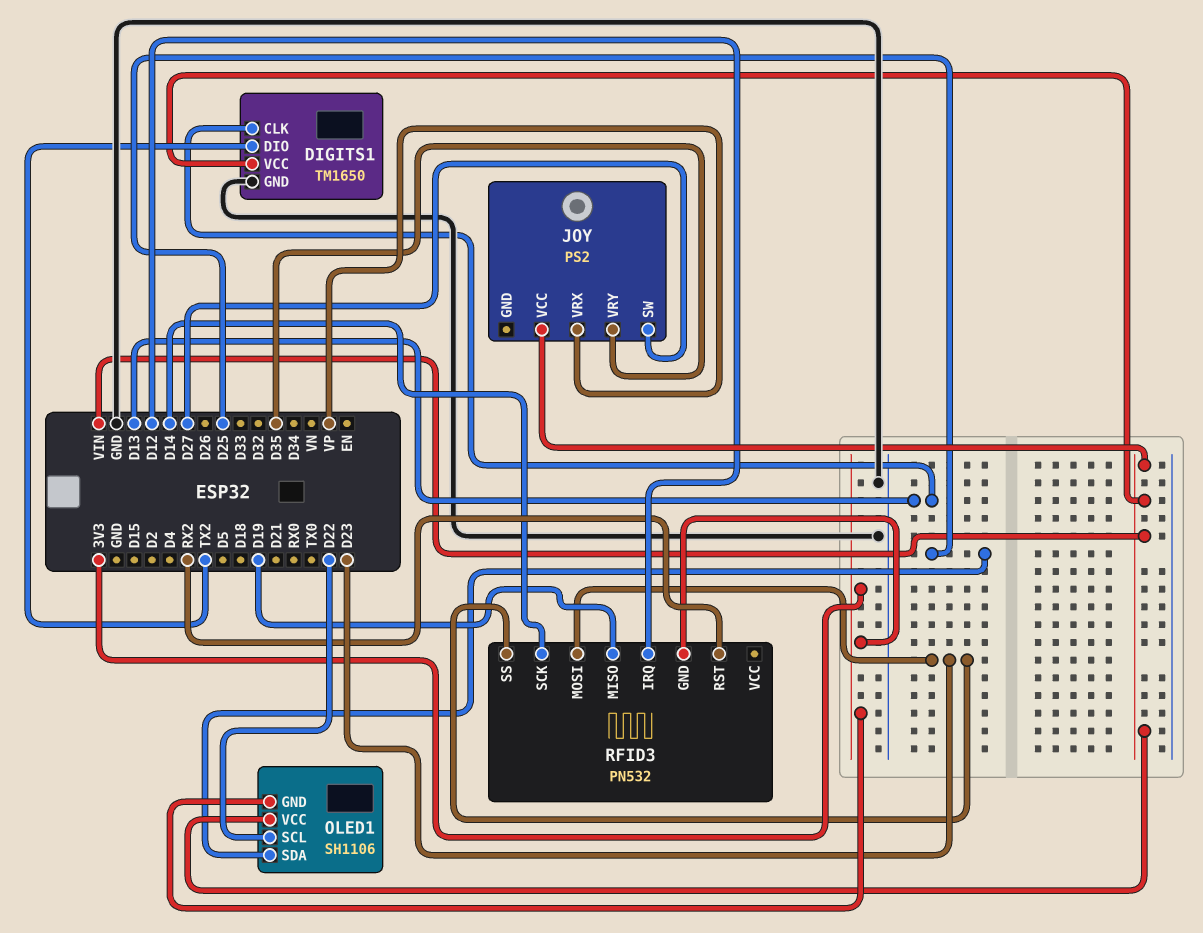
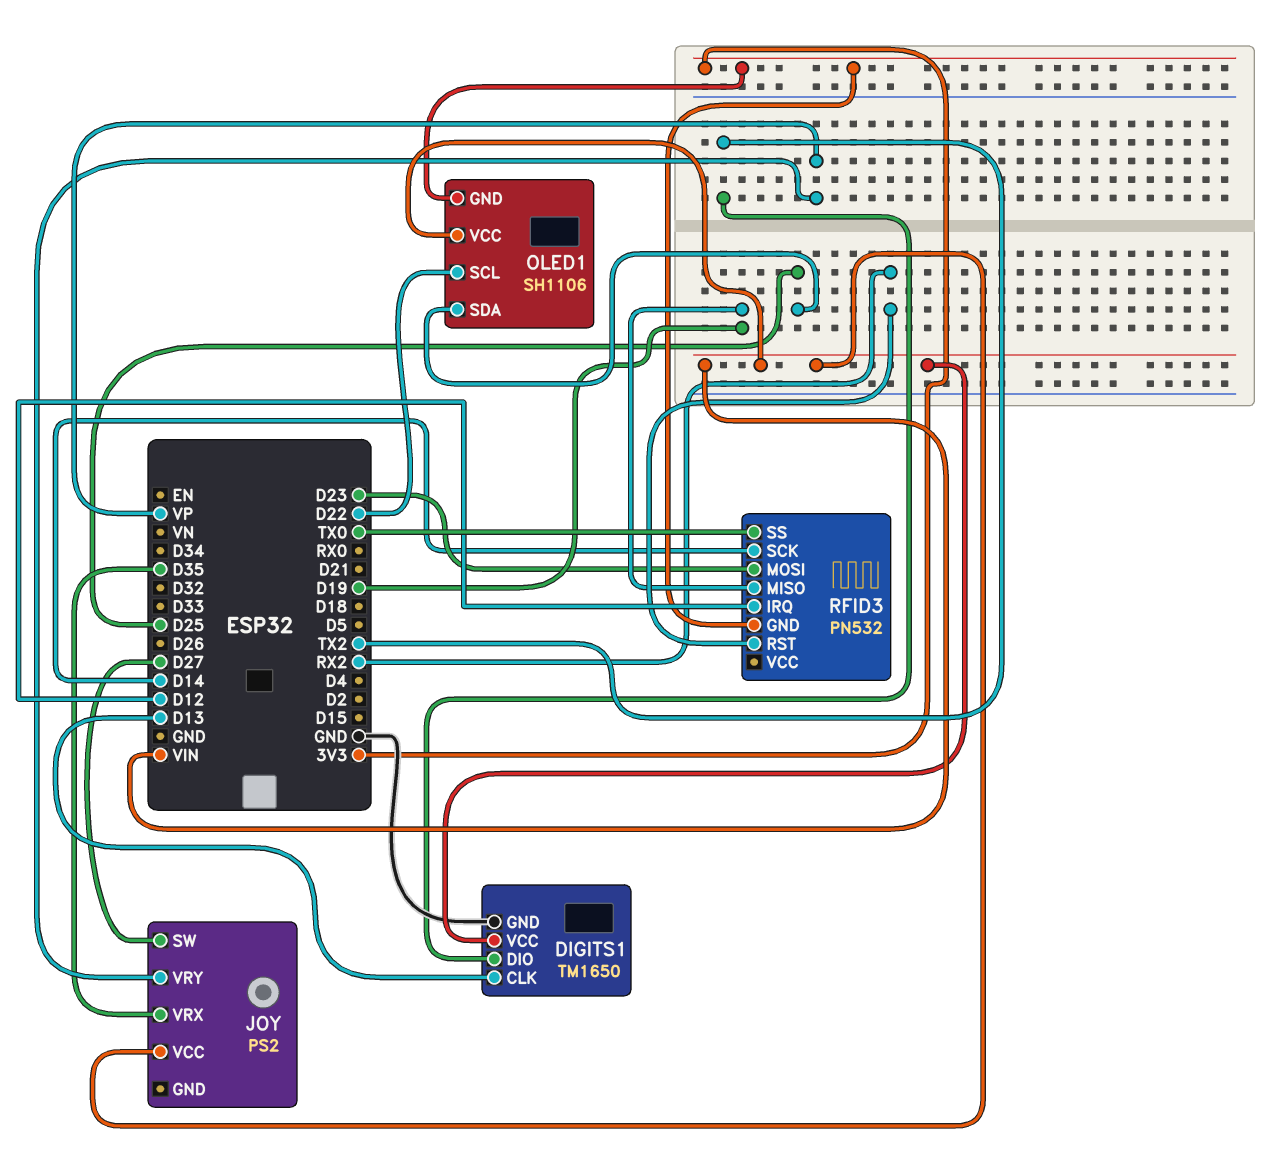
JOY pin VRX: VP -> D35
JOY pin VRY: D35 -> VP
RFID3 pin SS: D23 -> TX0

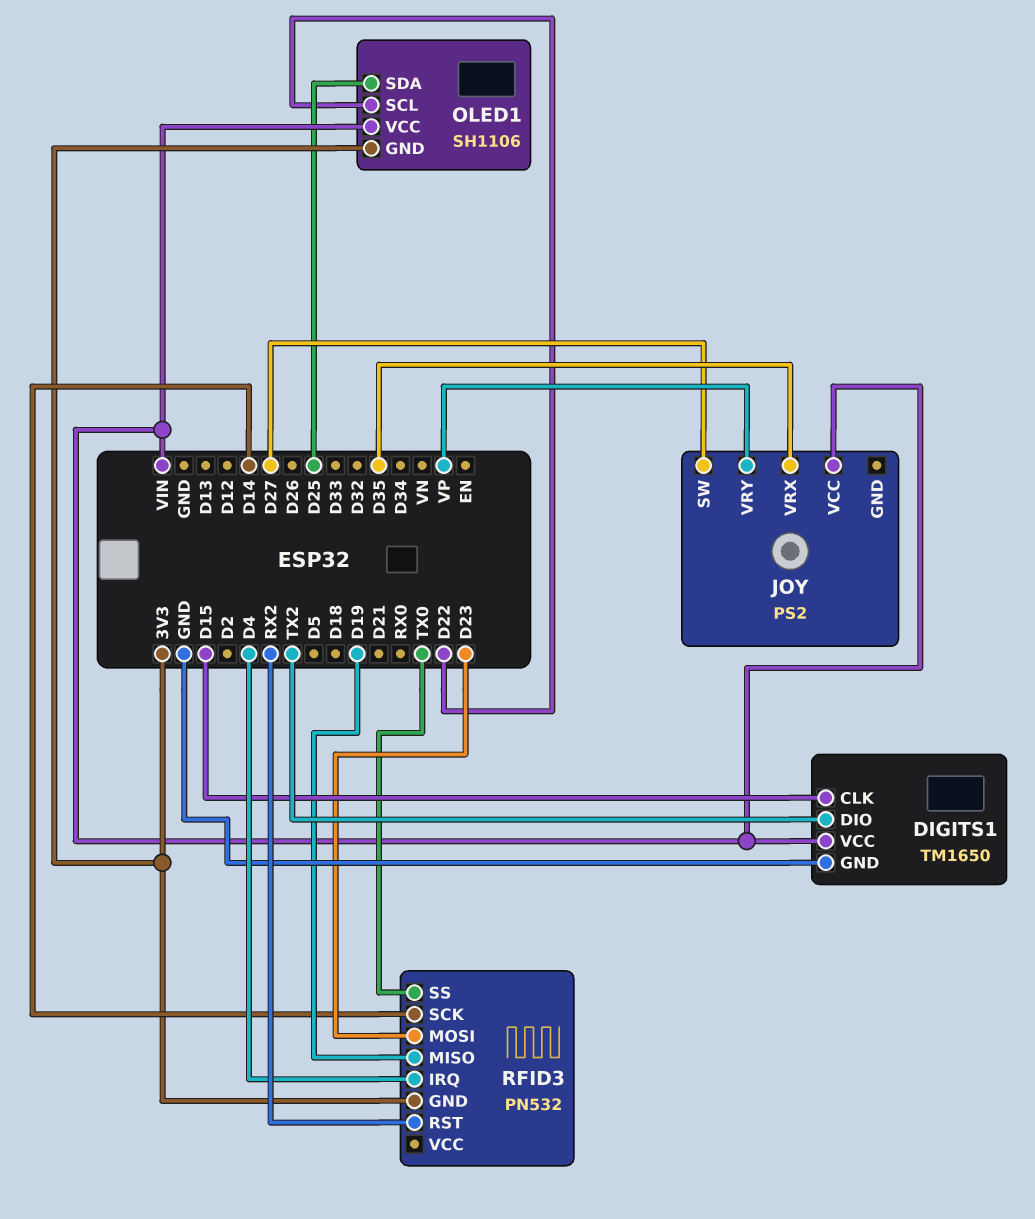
DIGITS1 pin CLK: D13 -> D15
RFID3 pin IRQ: D12 -> D4

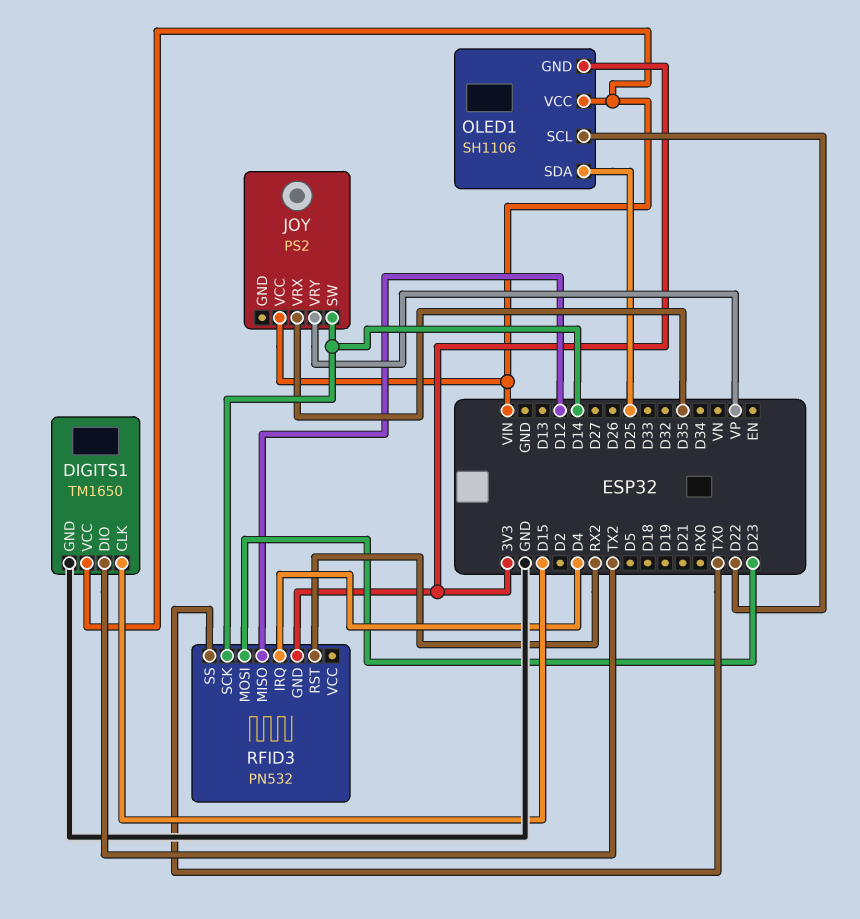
JOY pin SW: D27 -> D14
RFID3 pin MISO: D19 -> D12

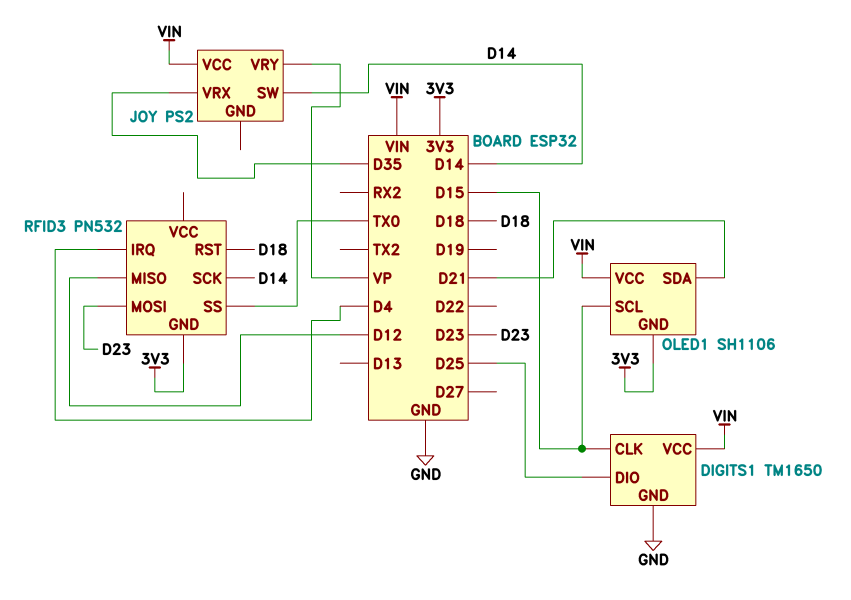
DIGITS1 pin DIO: TX2 -> D25
OLED1 pin SCL: D22 -> D15
OLED1 pin SDA: D25 -> D21
RFID3 pin RST: RX2 -> D18

